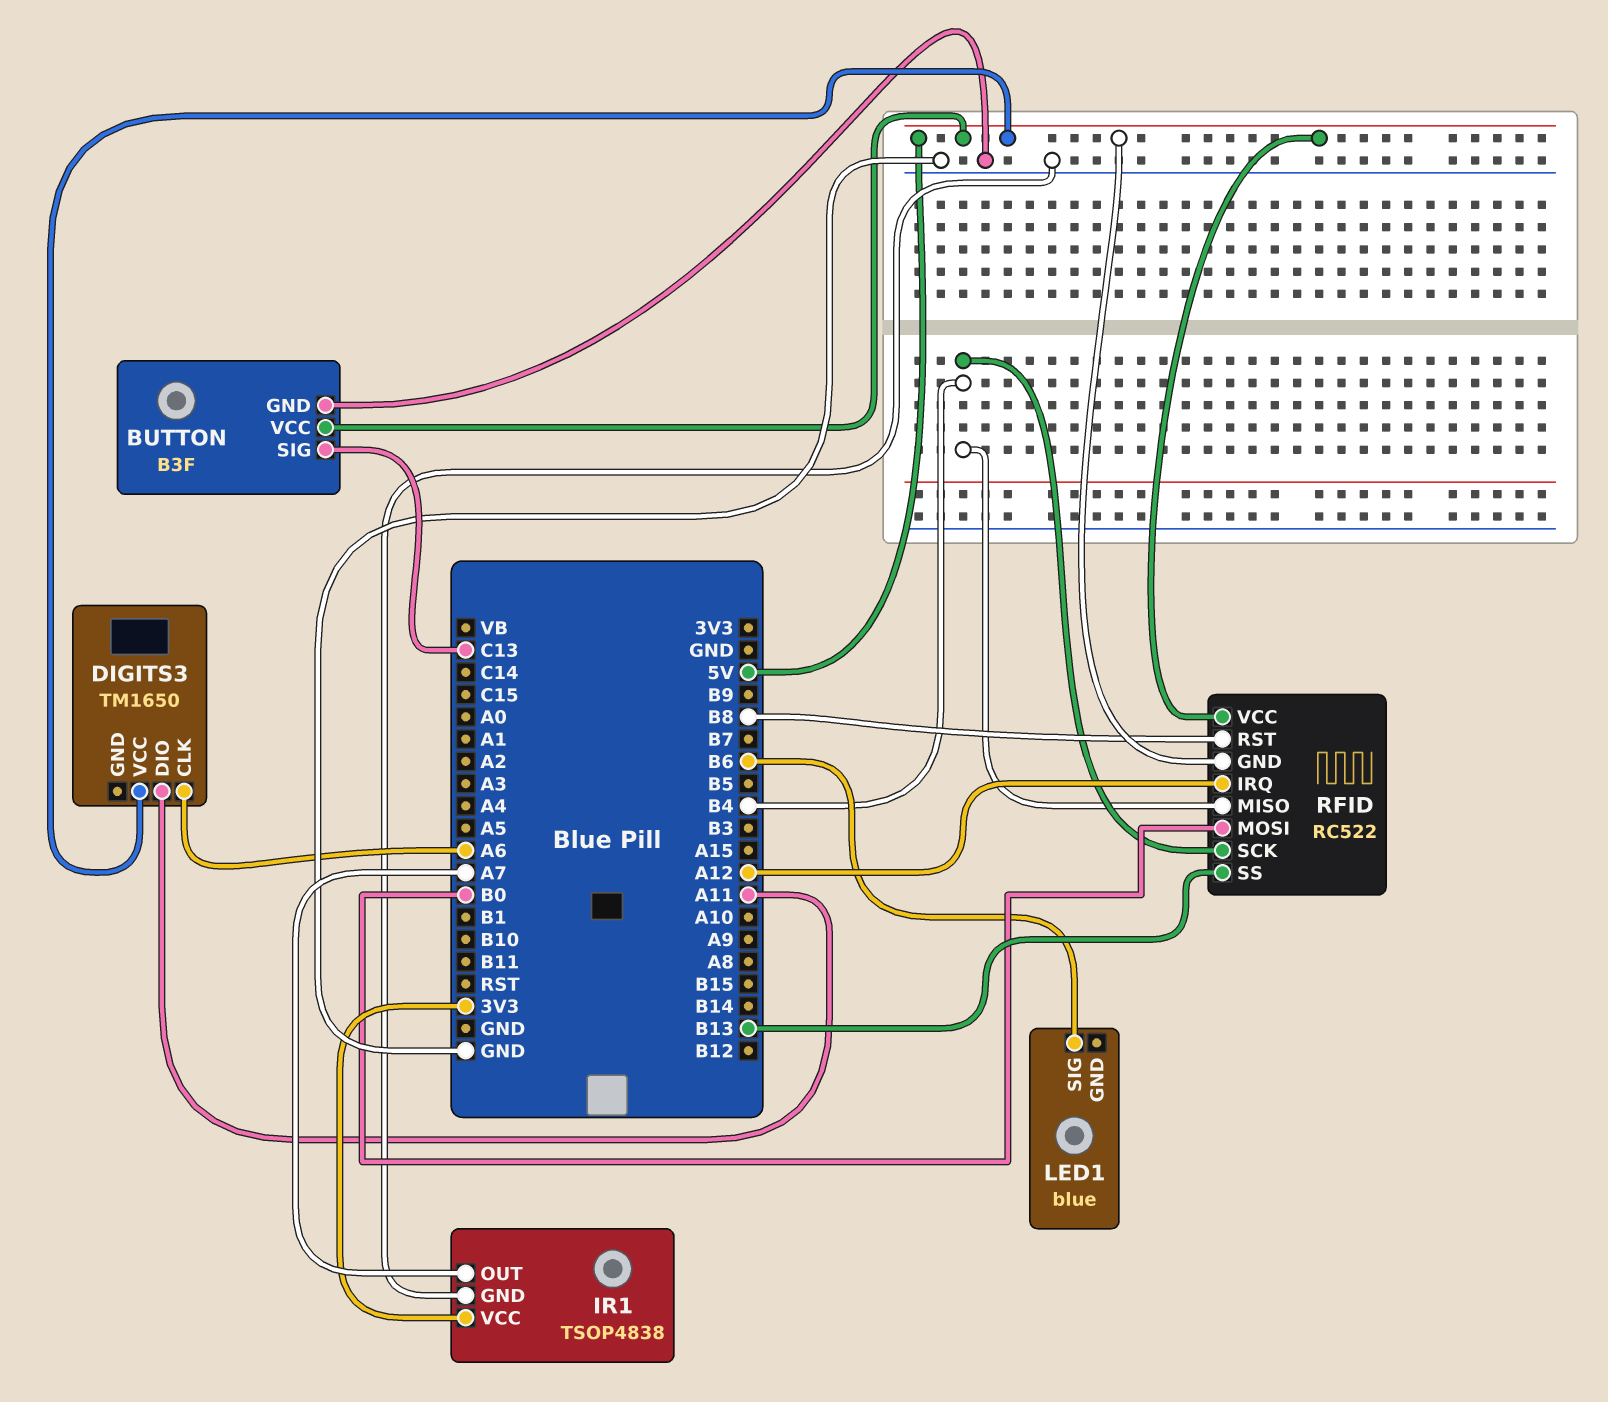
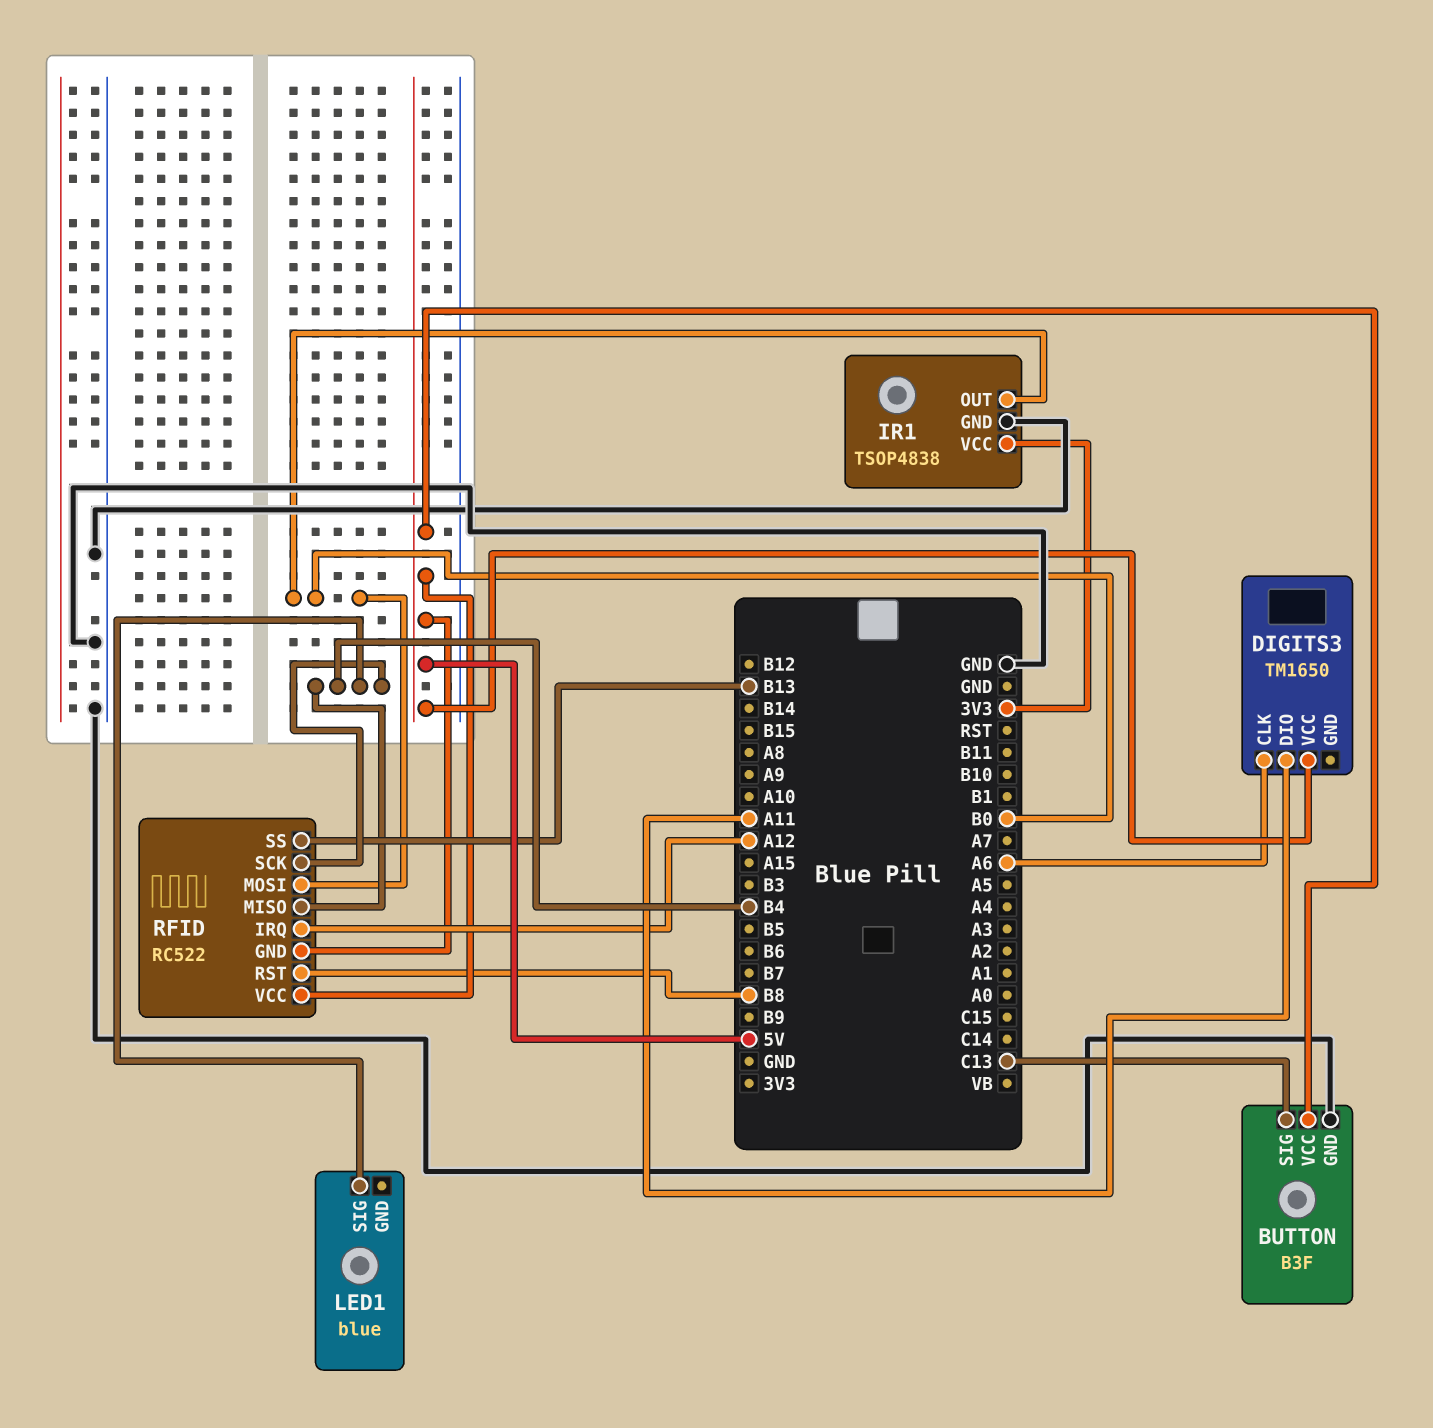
IR1 pin OUT: A7 -> B0
LED1 pin SIG: B6 -> B4

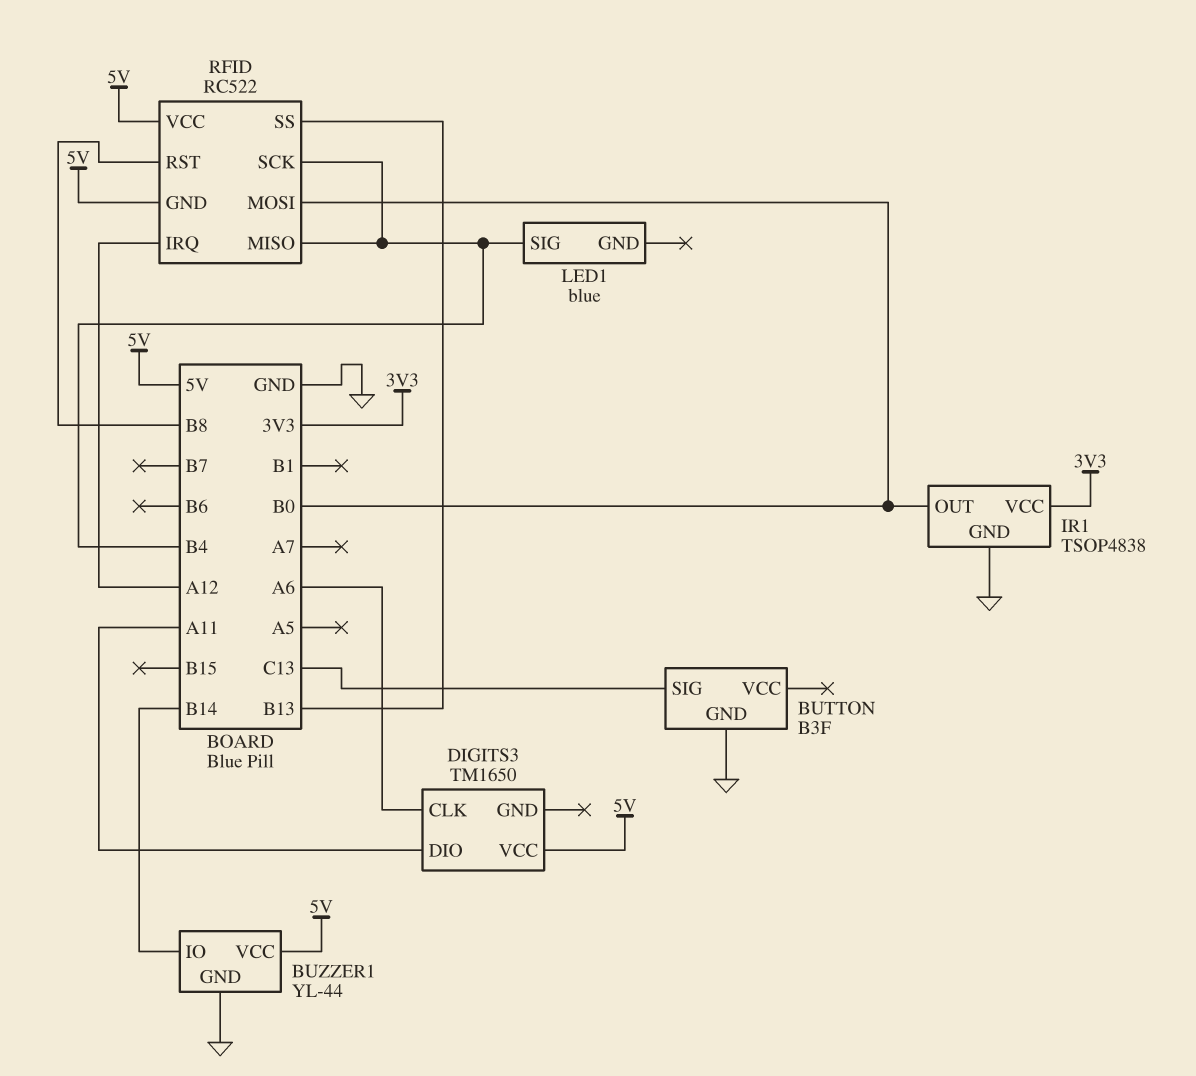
BUTTON pin VCC: 5V -> none
BUZZER1: none -> YL-44
BUZZER1 pin GND: none -> GND
BUZZER1 pin IO: none -> B14
BUZZER1 pin VCC: none -> 5V

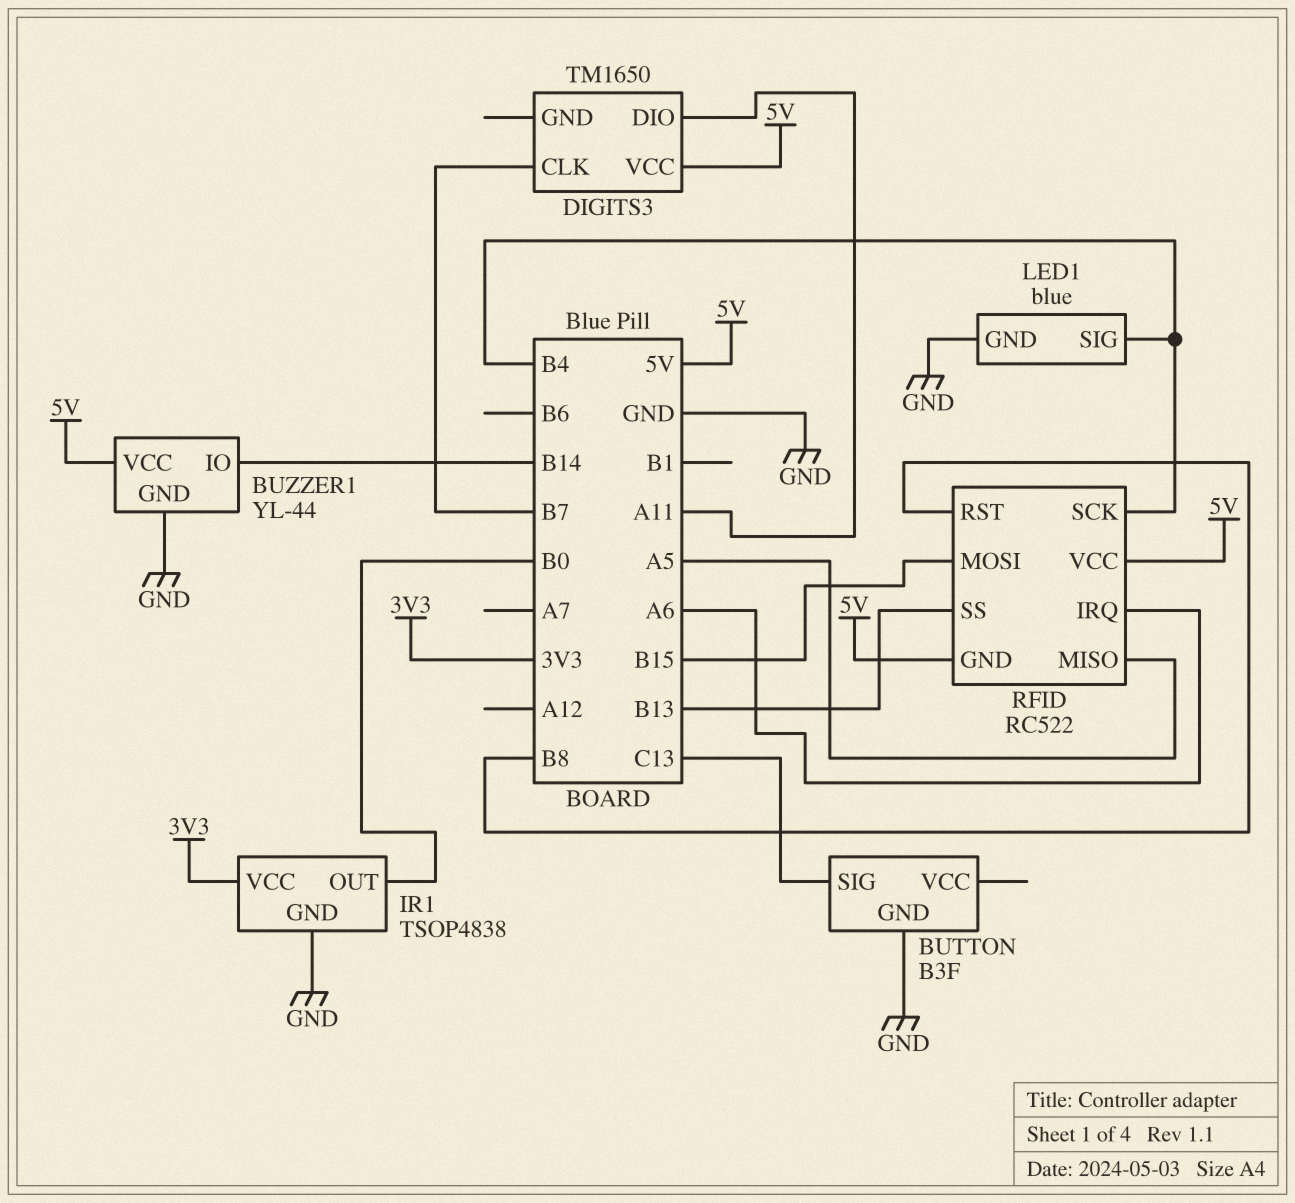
DIGITS3 pin CLK: A6 -> B7
LED1 pin GND: none -> GND
RFID pin IRQ: A12 -> A6
RFID pin MISO: B4 -> A5
RFID pin MOSI: B0 -> B15

